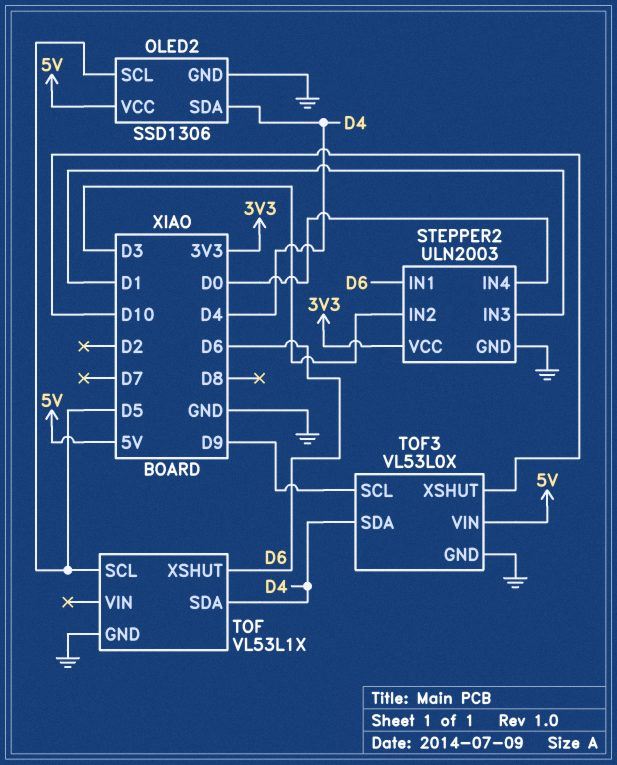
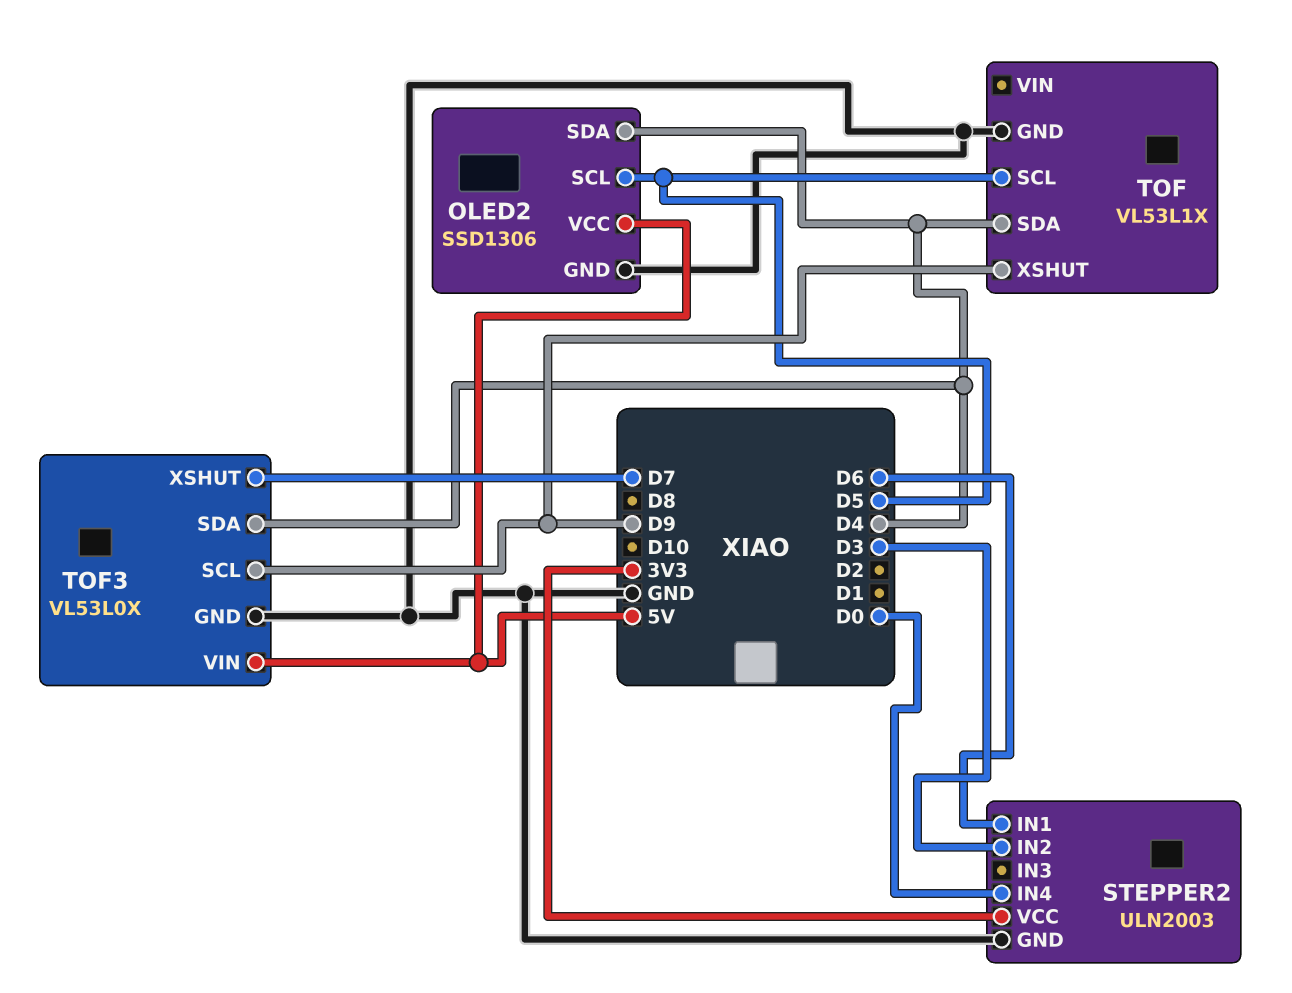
STEPPER2 pin IN3: D1 -> none
TOF pin XSHUT: D6 -> D9
TOF3 pin XSHUT: D10 -> D7

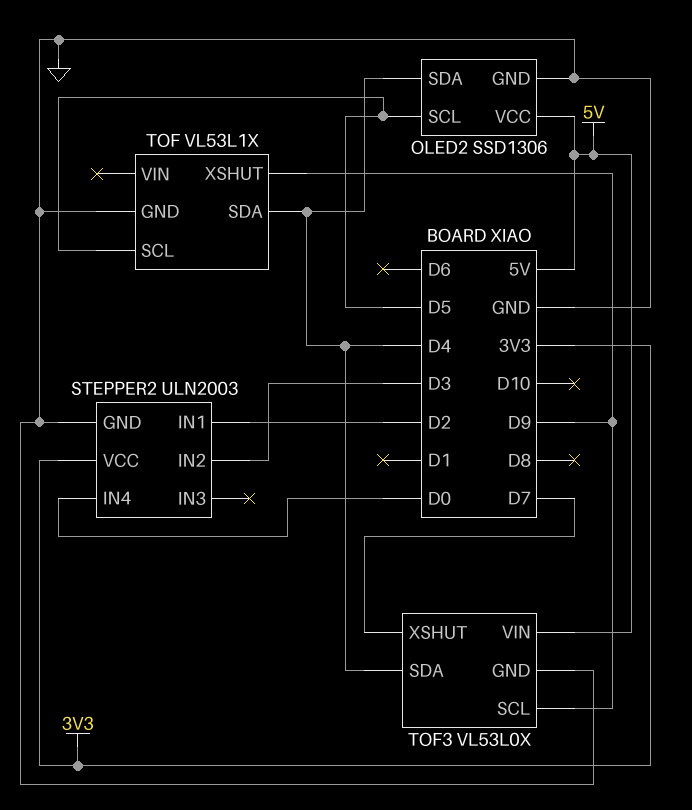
STEPPER2 pin IN1: D6 -> D2

